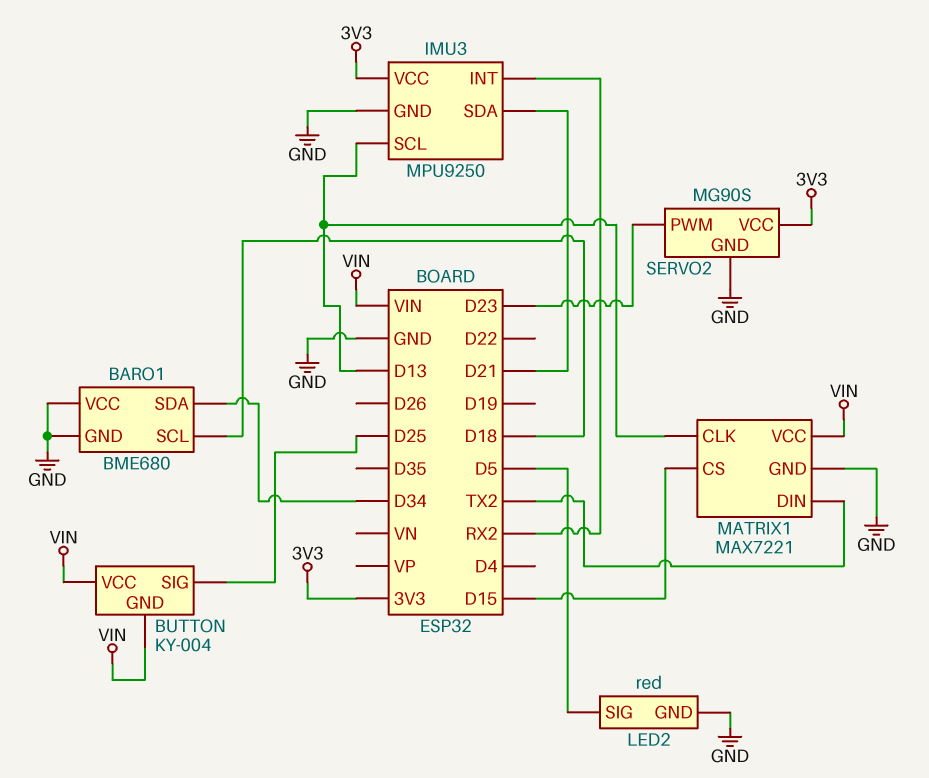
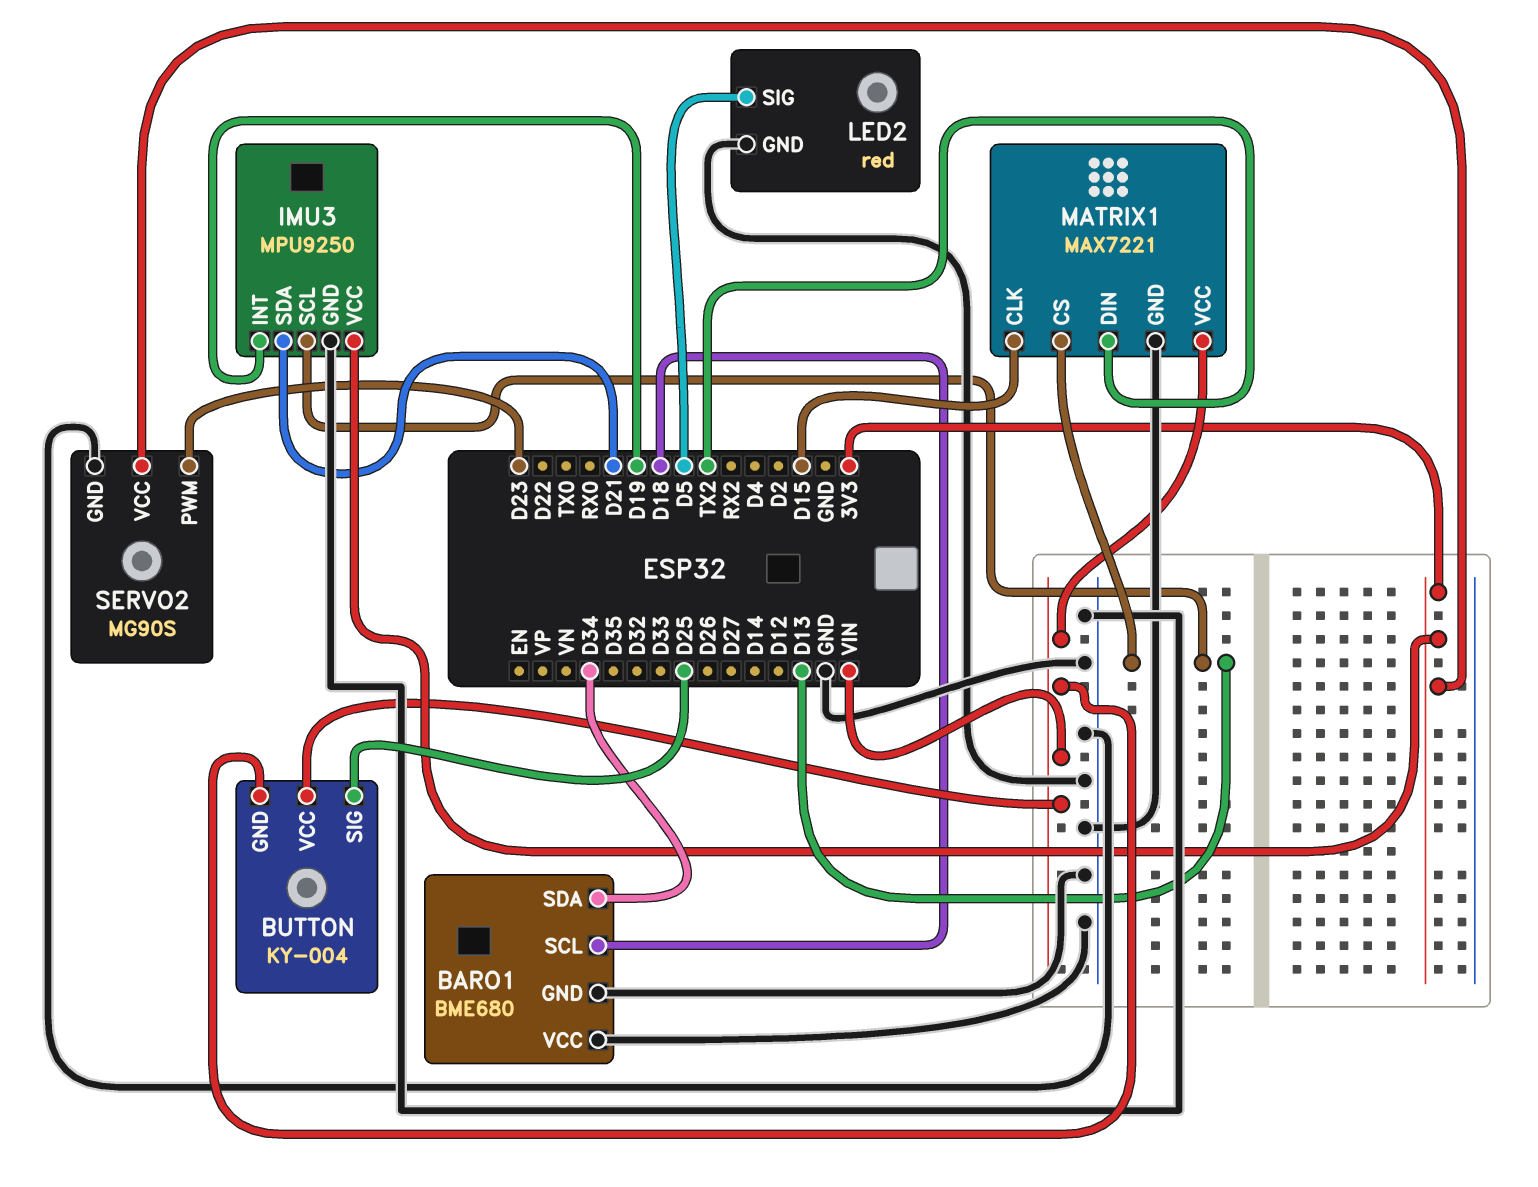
IMU3 pin INT: RX2 -> D19
MATRIX1 pin CLK: D13 -> D15
MATRIX1 pin CS: D15 -> D13

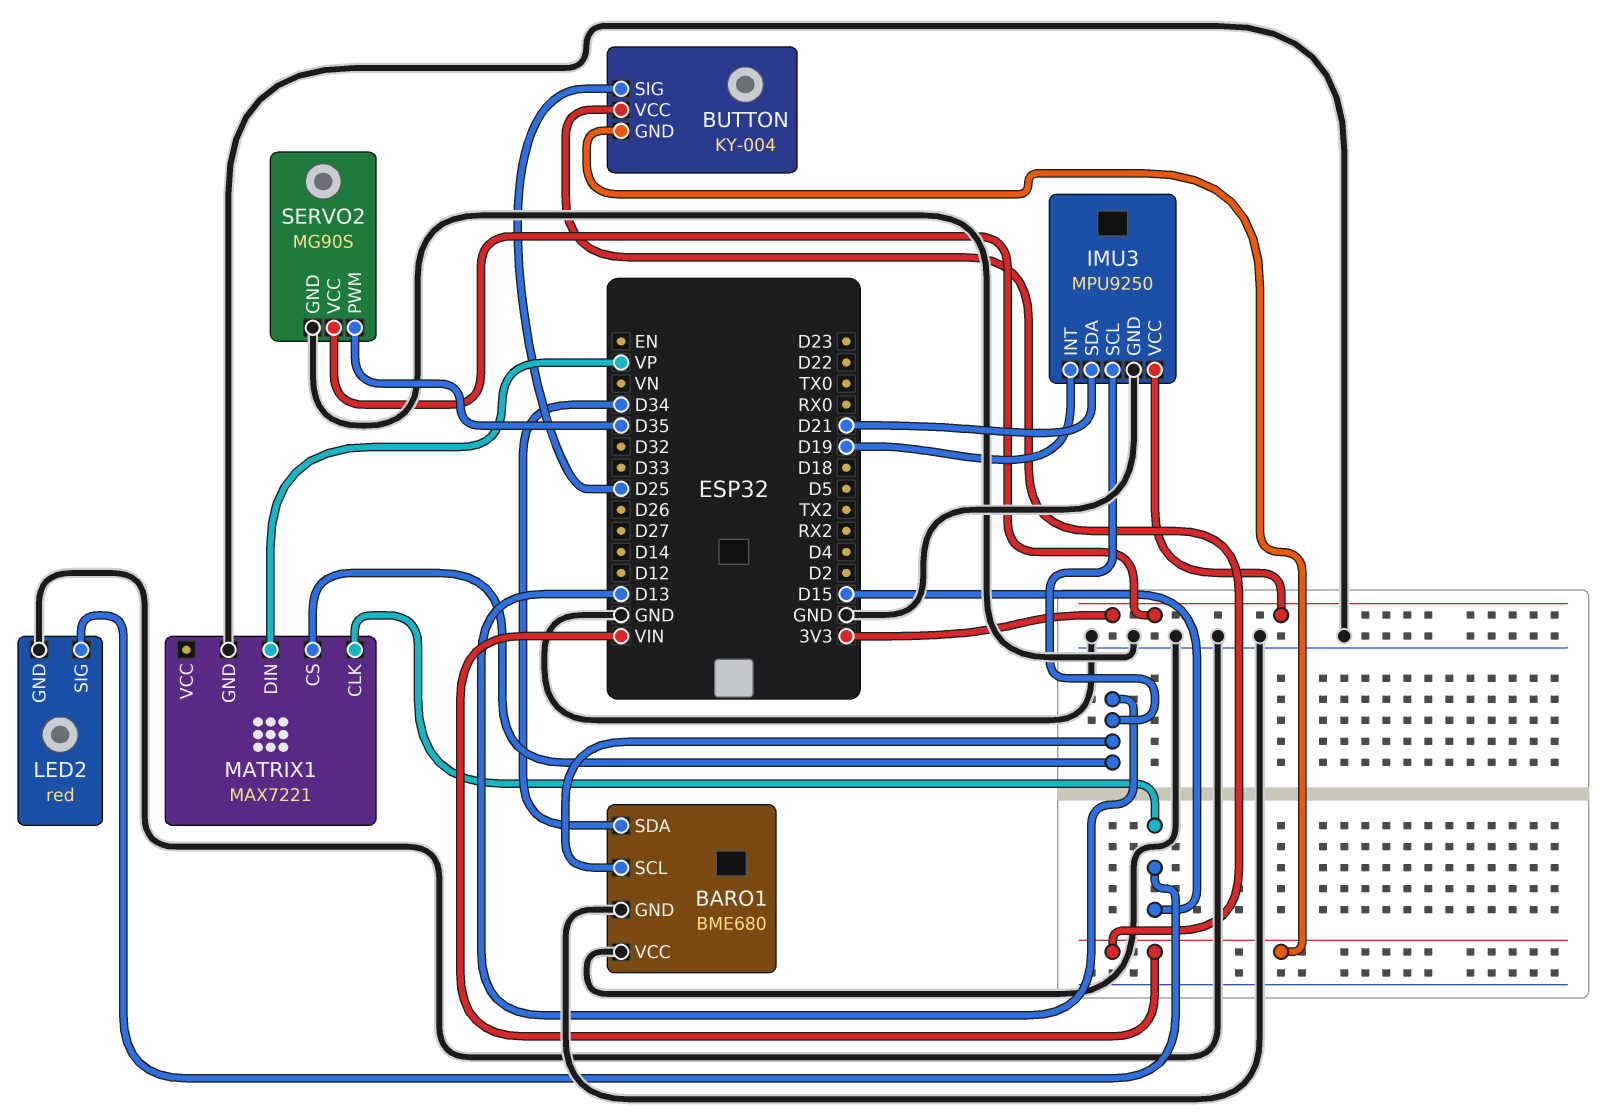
BARO1 pin SCL: D18 -> D13
LED2 pin SIG: D5 -> D15
MATRIX1 pin DIN: TX2 -> VP
MATRIX1 pin VCC: VIN -> none
SERVO2 pin PWM: D23 -> D35

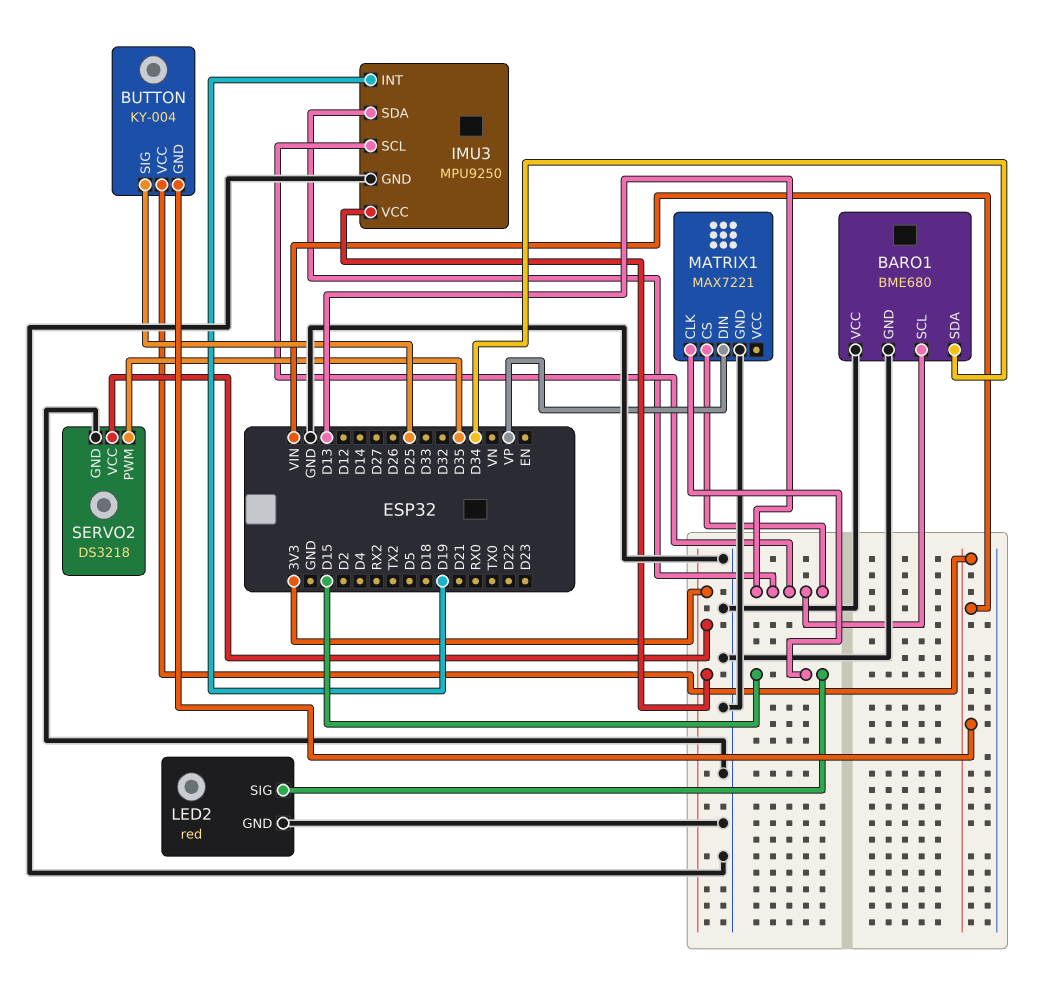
IMU3 pin SDA: D21 -> D13
SERVO2: MG90S -> DS3218

